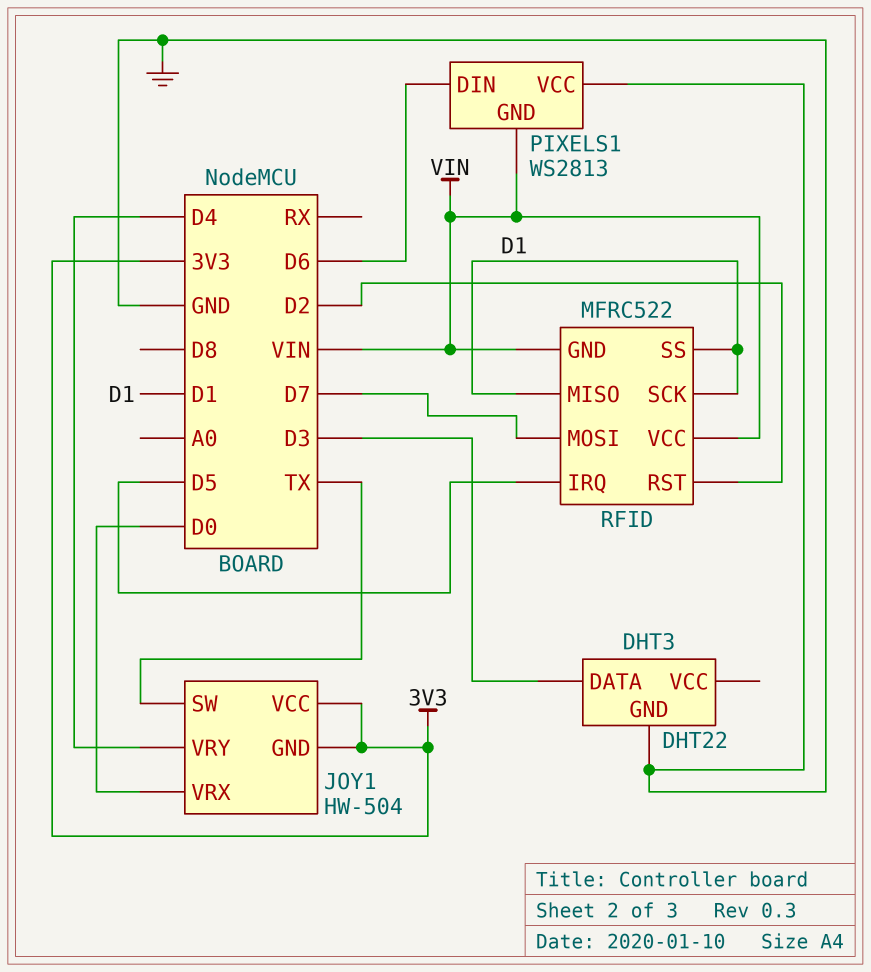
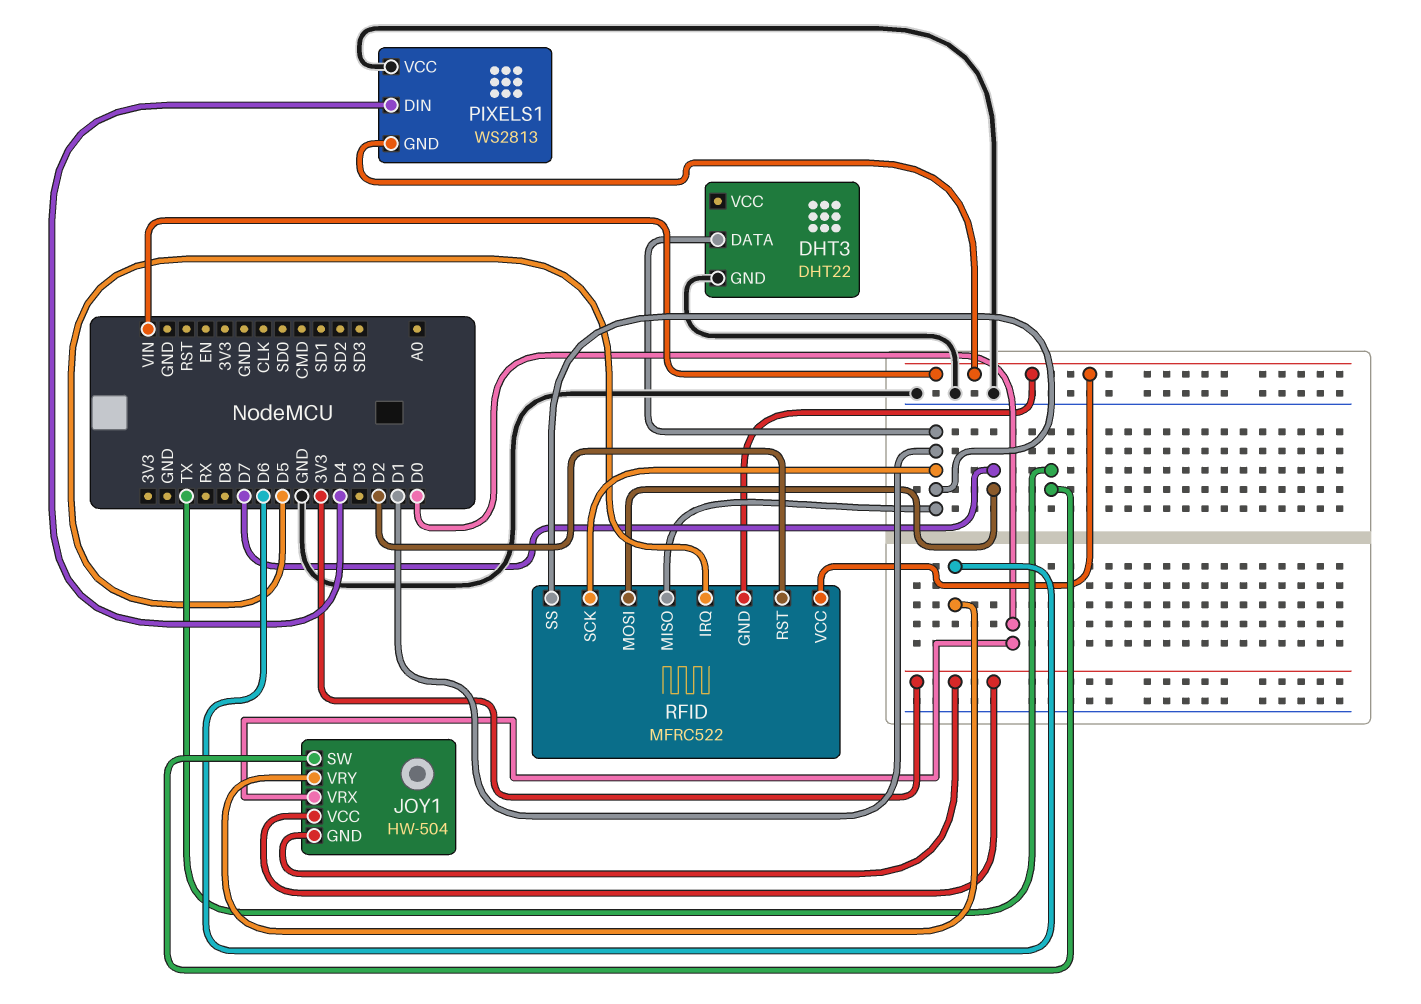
DHT3 pin DATA: D3 -> D1
JOY1 pin VRY: D4 -> D6
PIXELS1 pin DIN: D6 -> D4

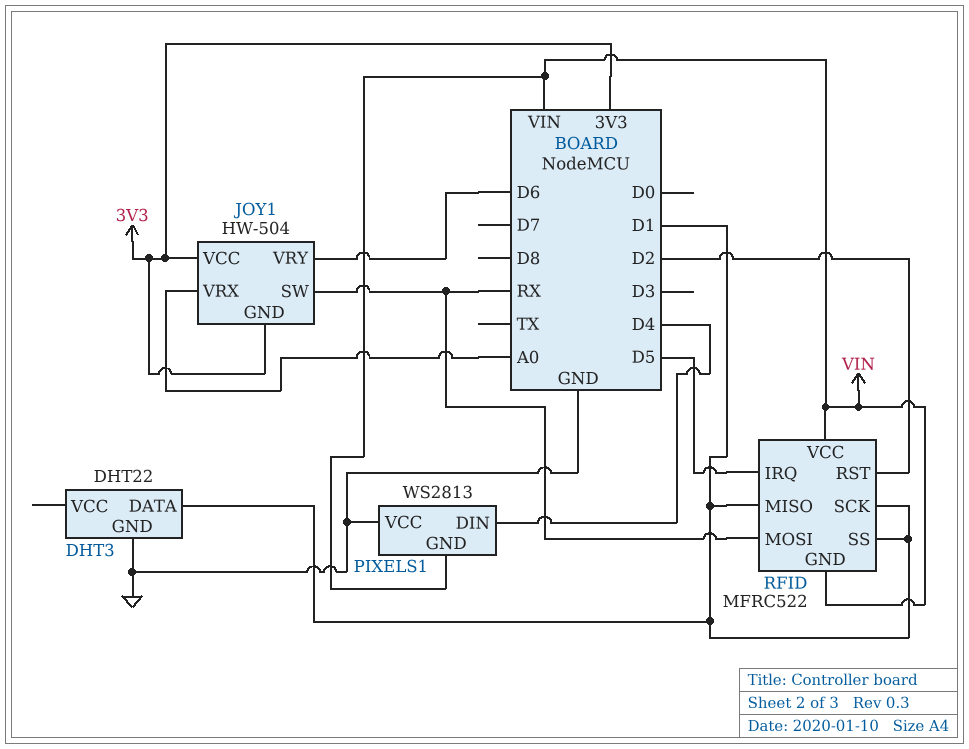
JOY1 pin SW: TX -> RX
JOY1 pin VRX: D0 -> A0
RFID pin MOSI: D7 -> RX

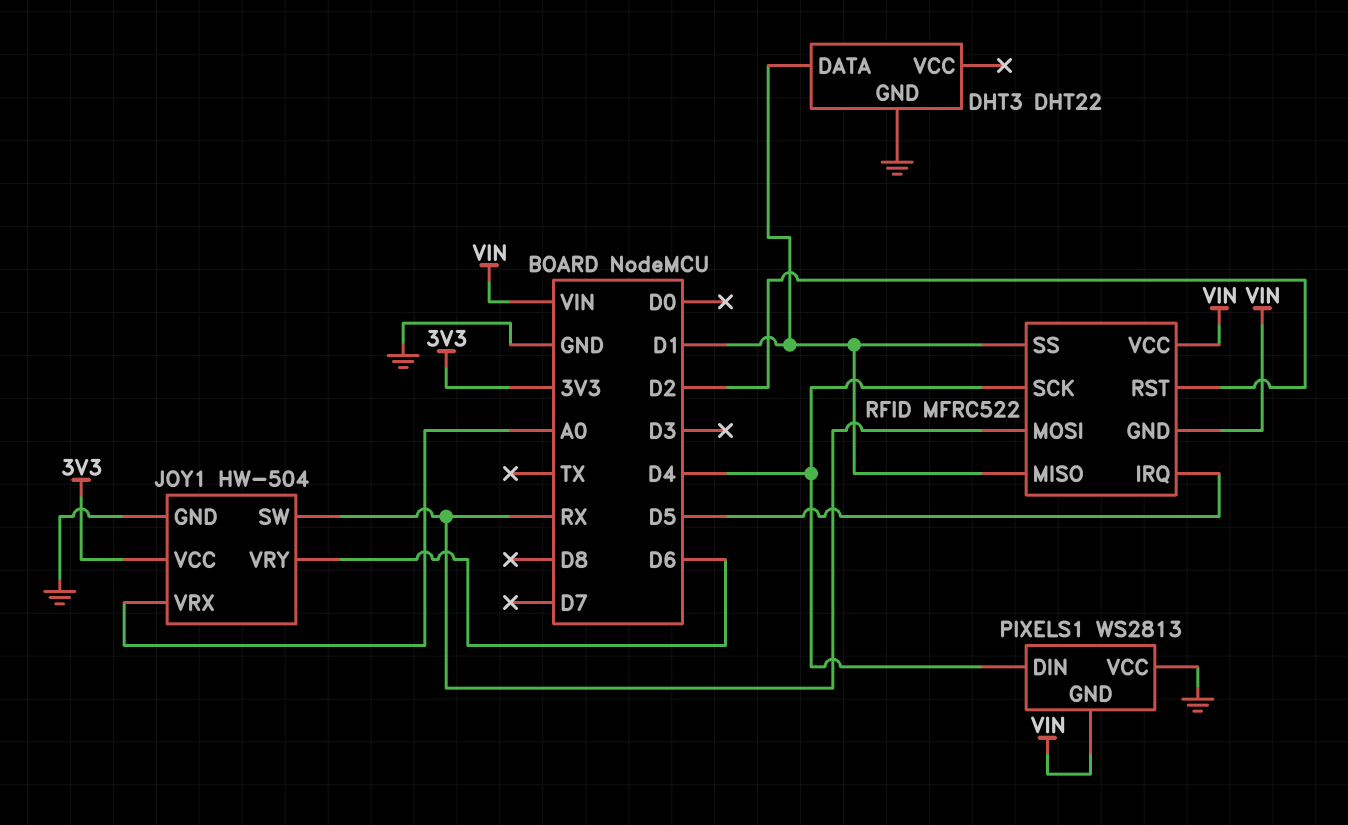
JOY1 pin GND: 3V3 -> GND
RFID pin SCK: D1 -> D4

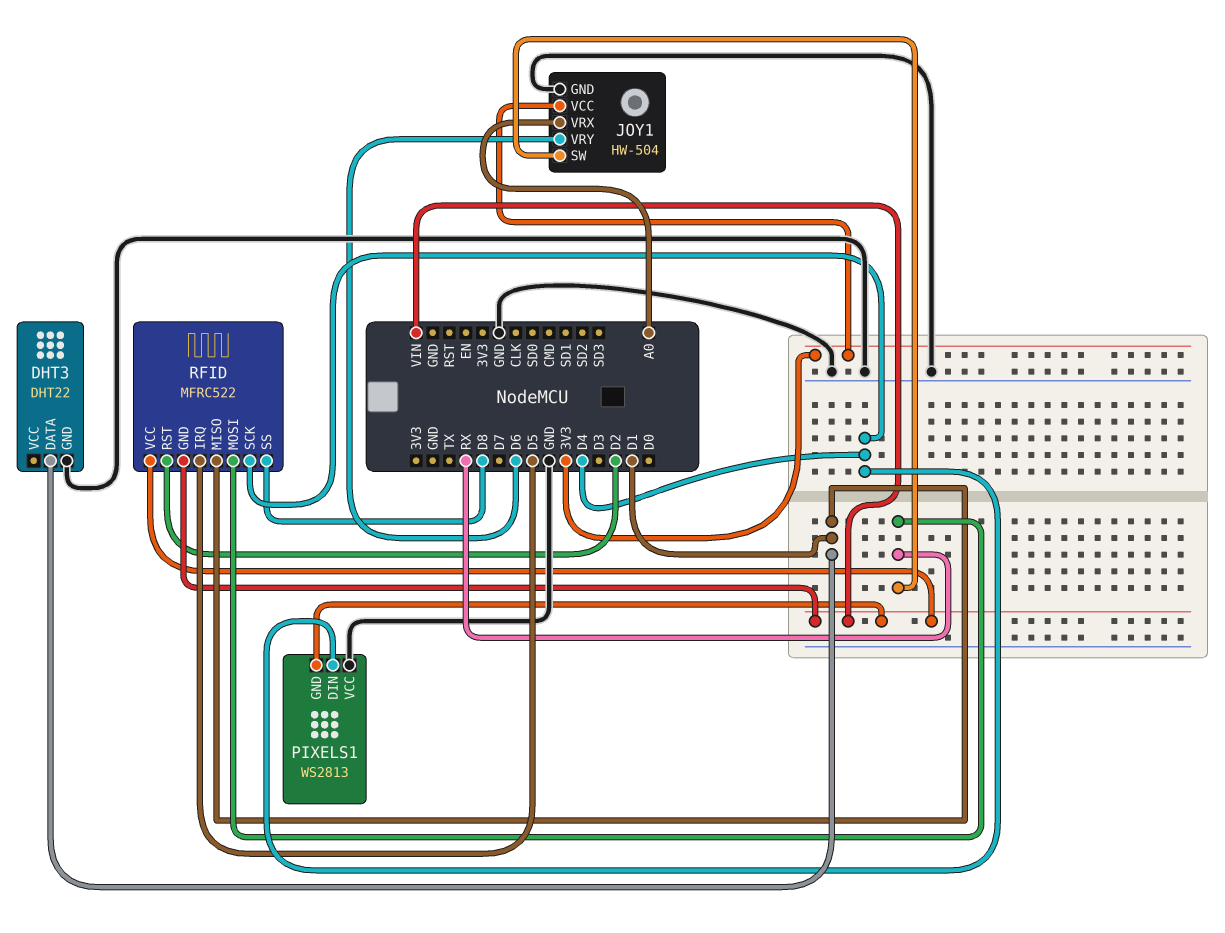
RFID pin SS: D1 -> D8

